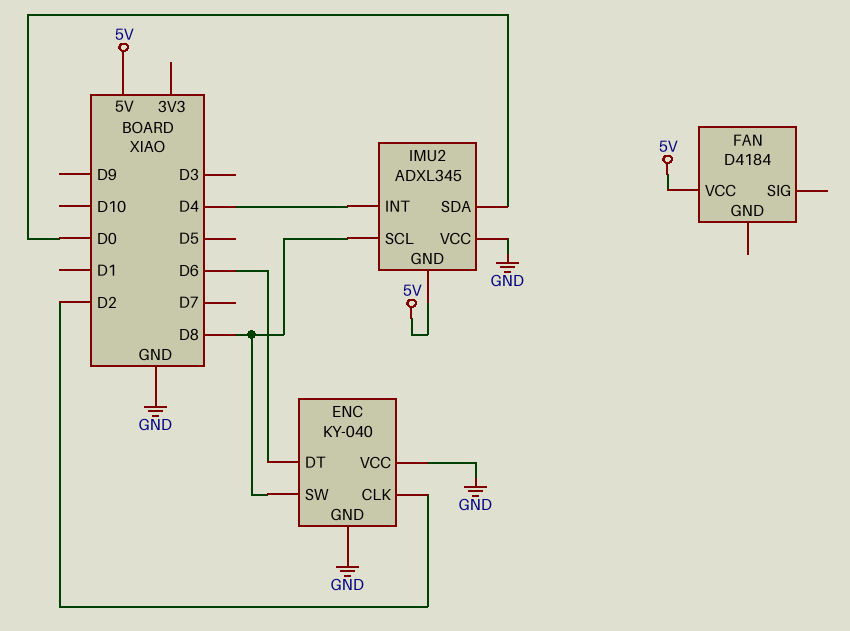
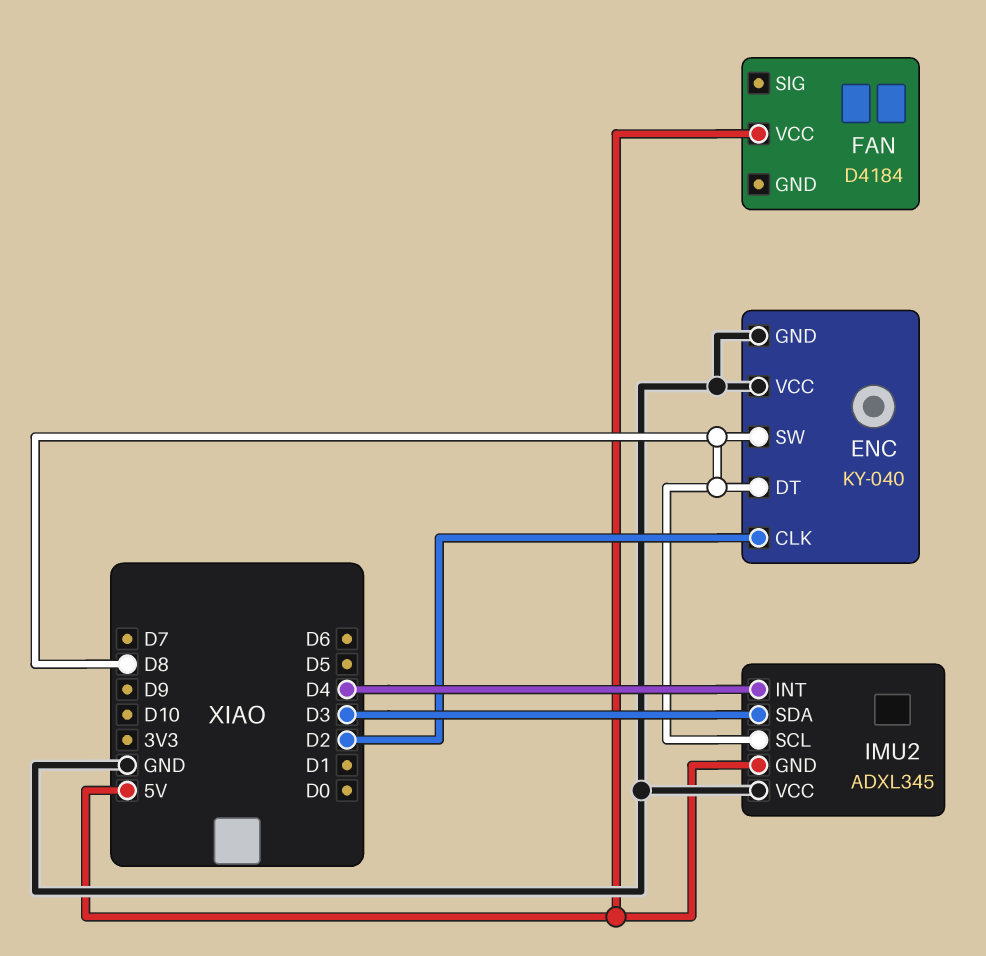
ENC pin DT: D6 -> D8
IMU2 pin SDA: D0 -> D3

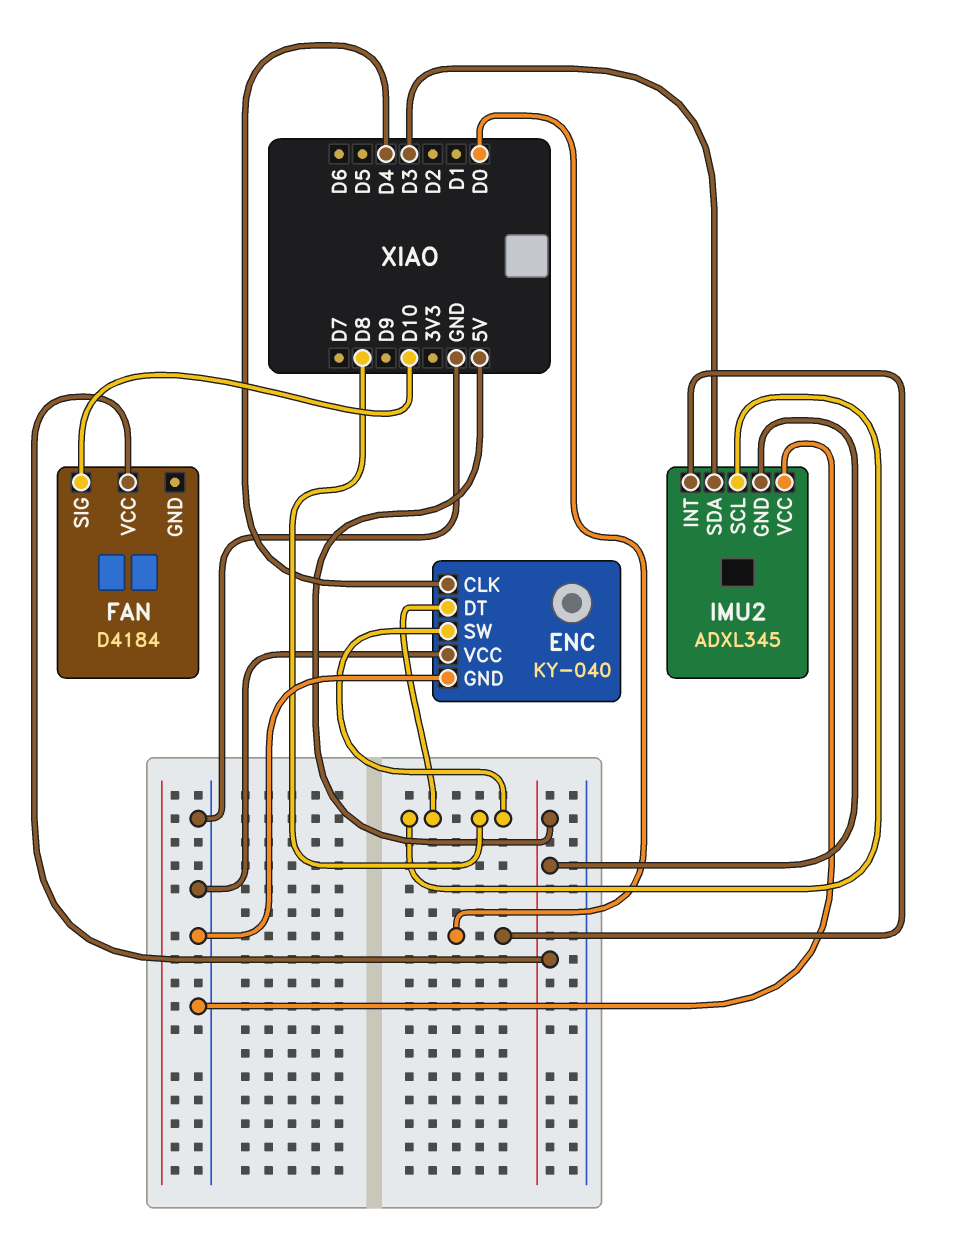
ENC pin CLK: D2 -> D4
FAN pin SIG: none -> D10
IMU2 pin INT: D4 -> D0

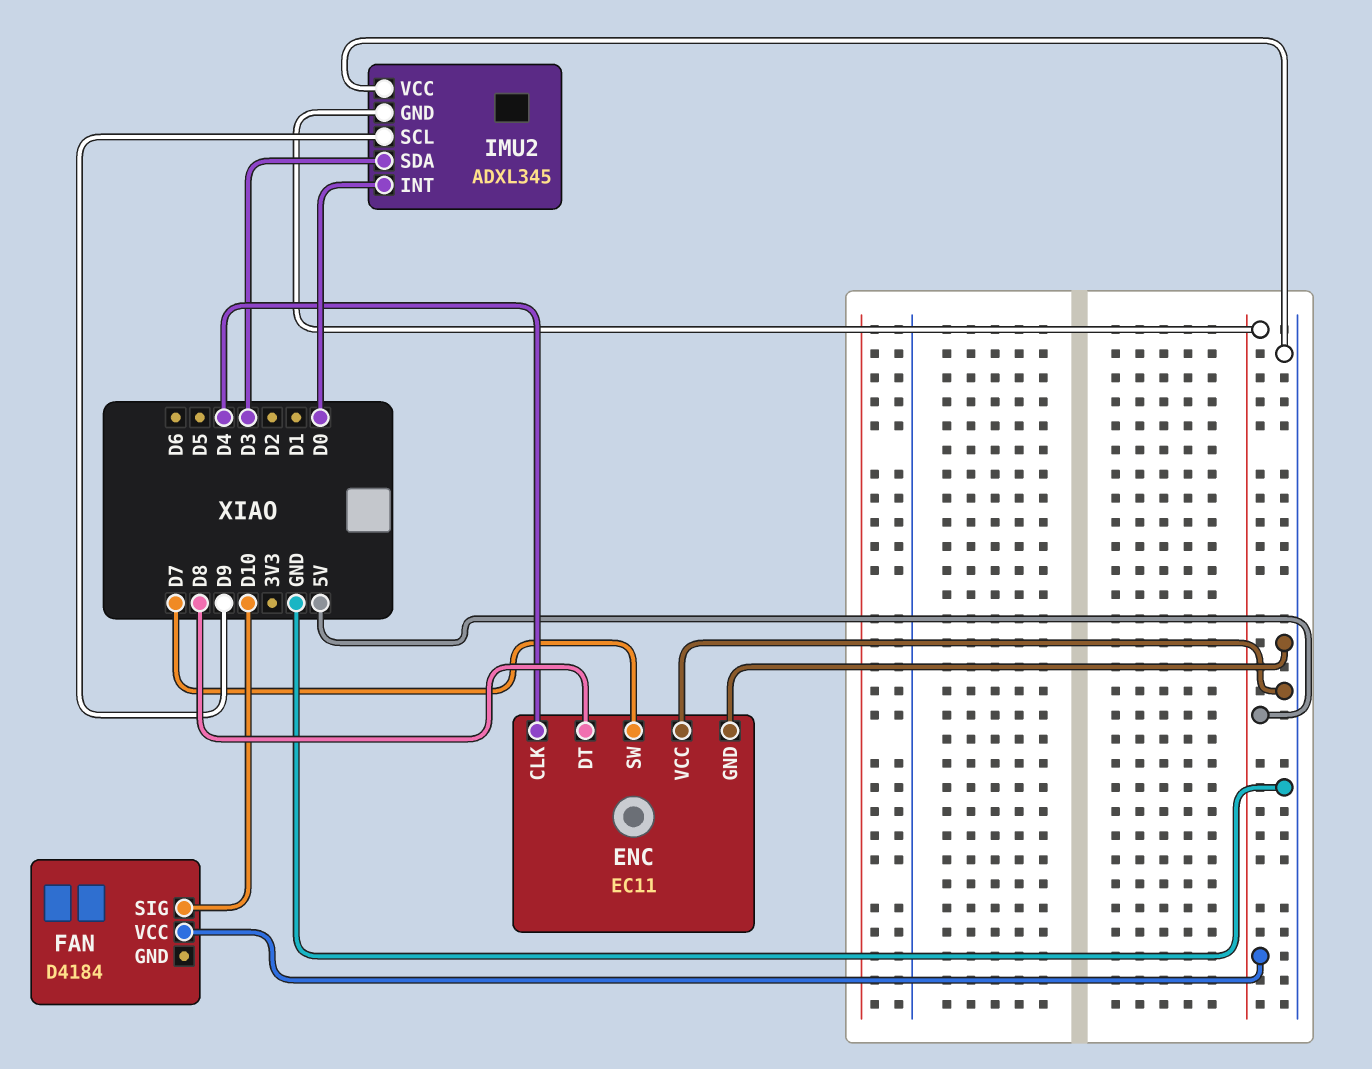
ENC: KY-040 -> EC11
ENC pin SW: D8 -> D7
IMU2 pin SCL: D8 -> D9

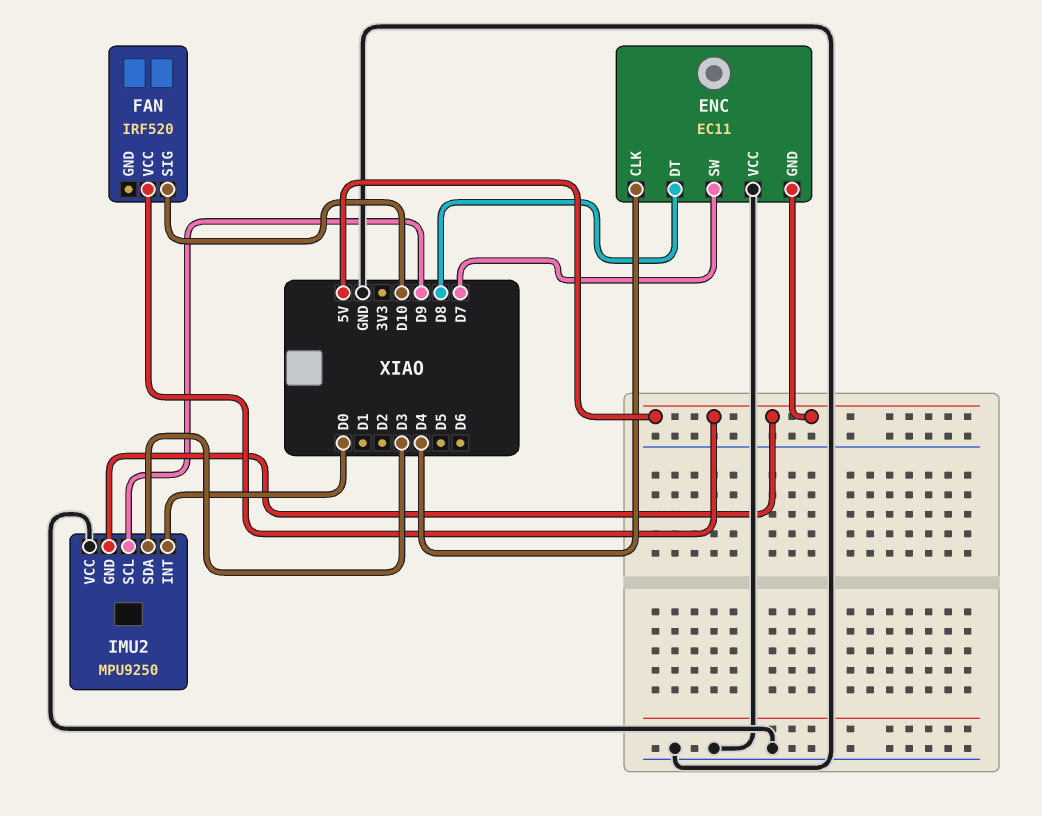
ENC pin GND: GND -> 5V
FAN: D4184 -> IRF520
IMU2: ADXL345 -> MPU9250

